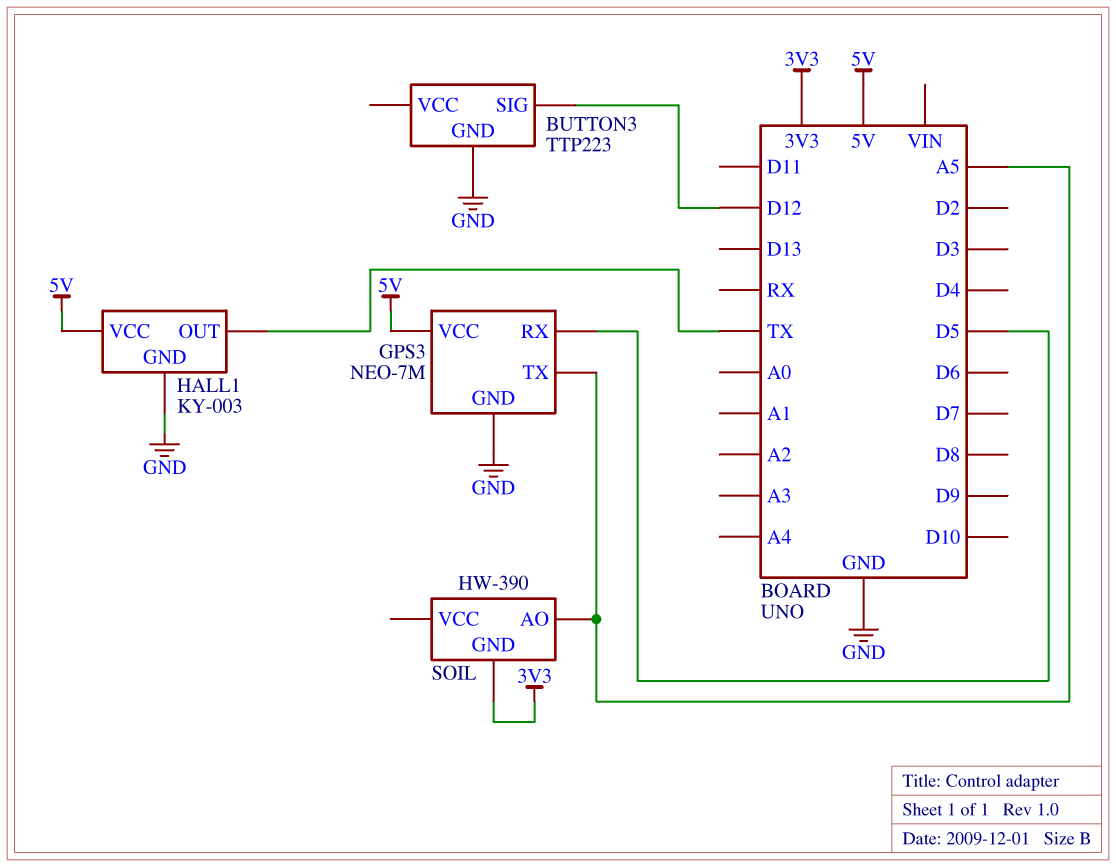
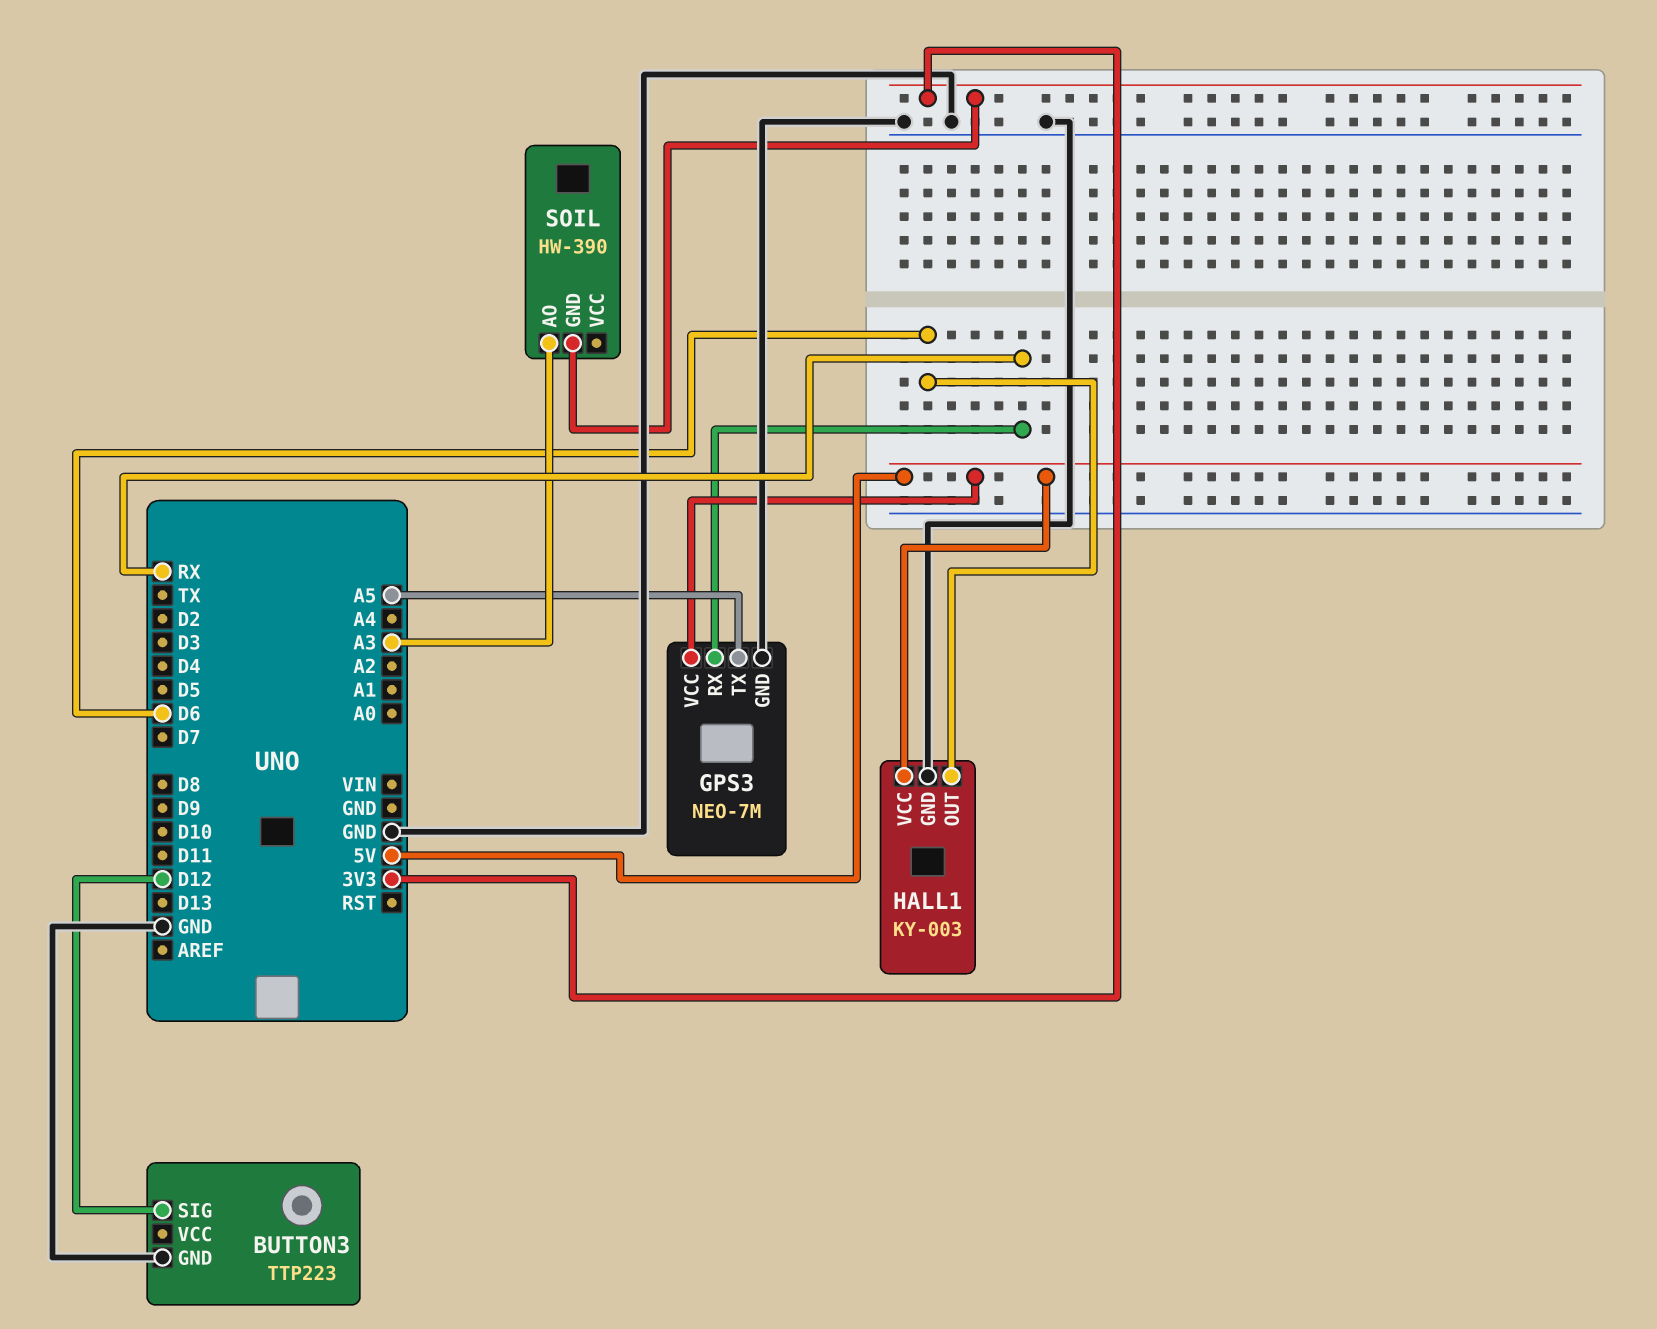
GPS3 pin RX: D5 -> RX
HALL1 pin OUT: TX -> D6
SOIL pin AO: A5 -> A3

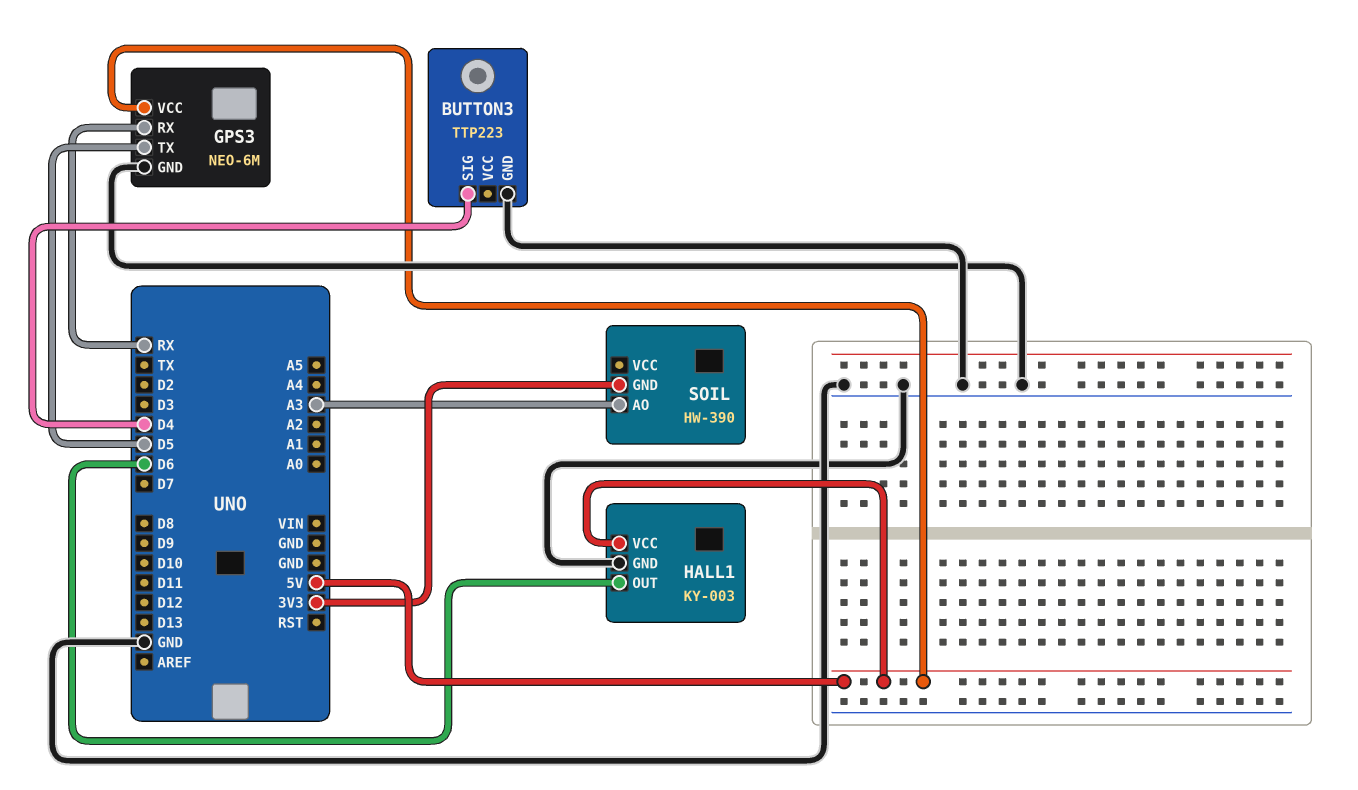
BUTTON3 pin SIG: D12 -> D4
GPS3: NEO-7M -> NEO-6M
GPS3 pin TX: A5 -> D5

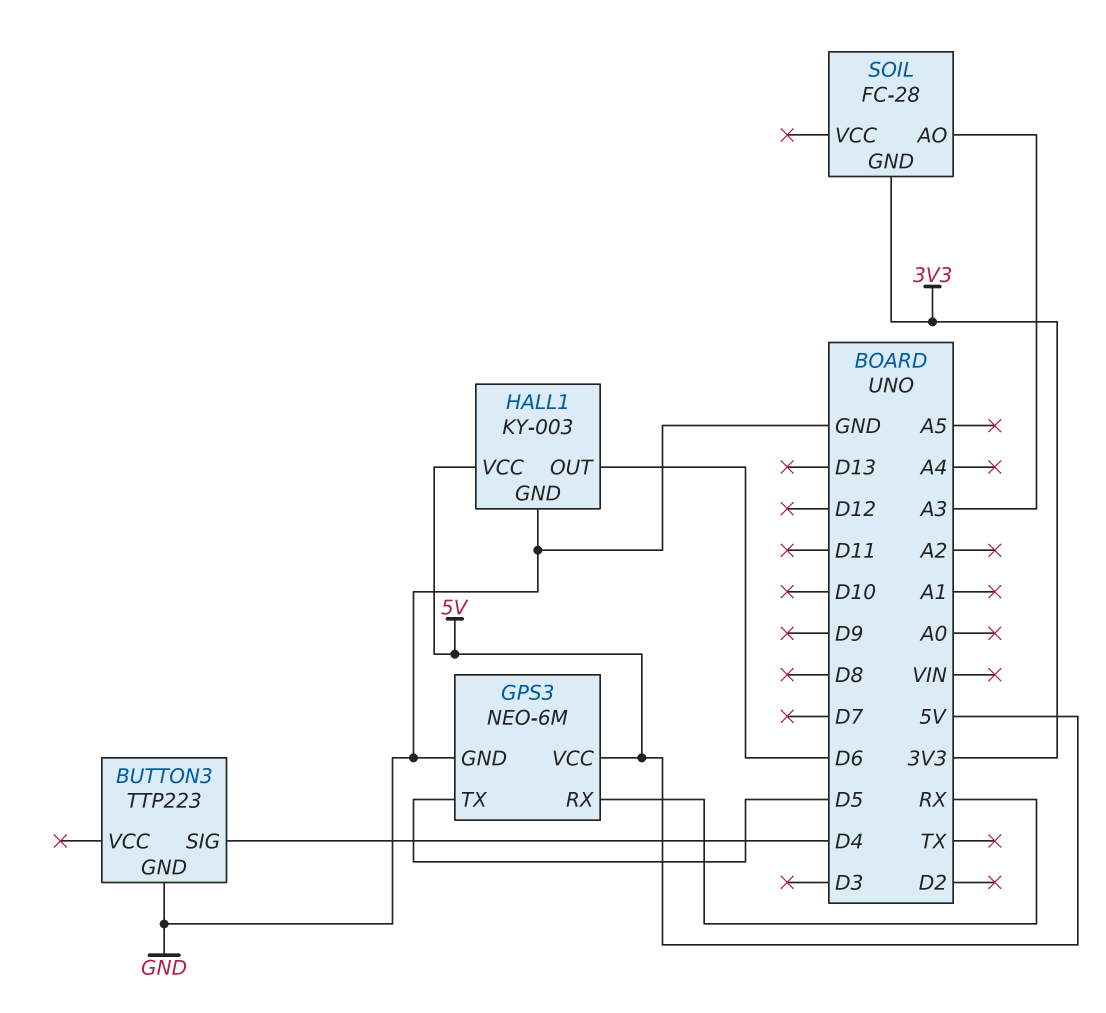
SOIL: HW-390 -> FC-28

